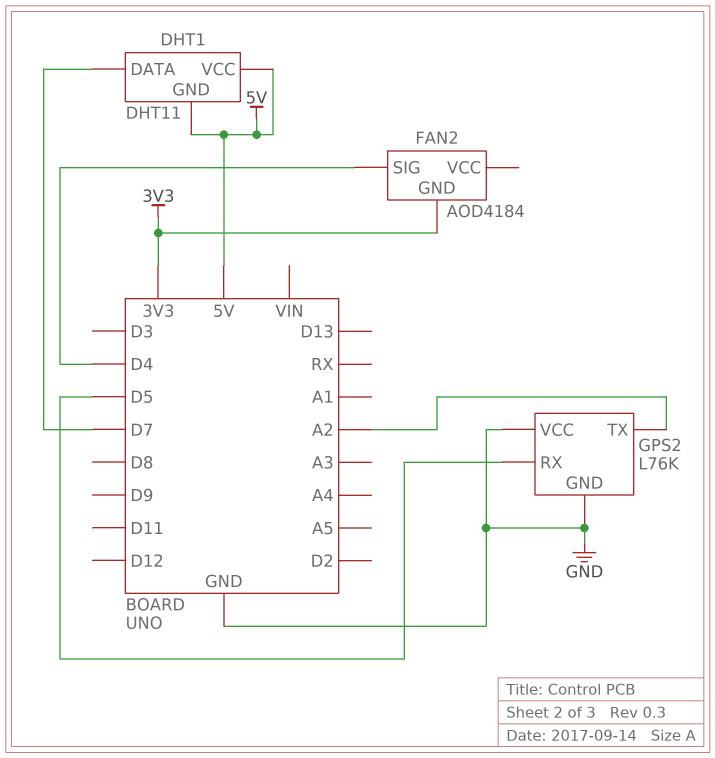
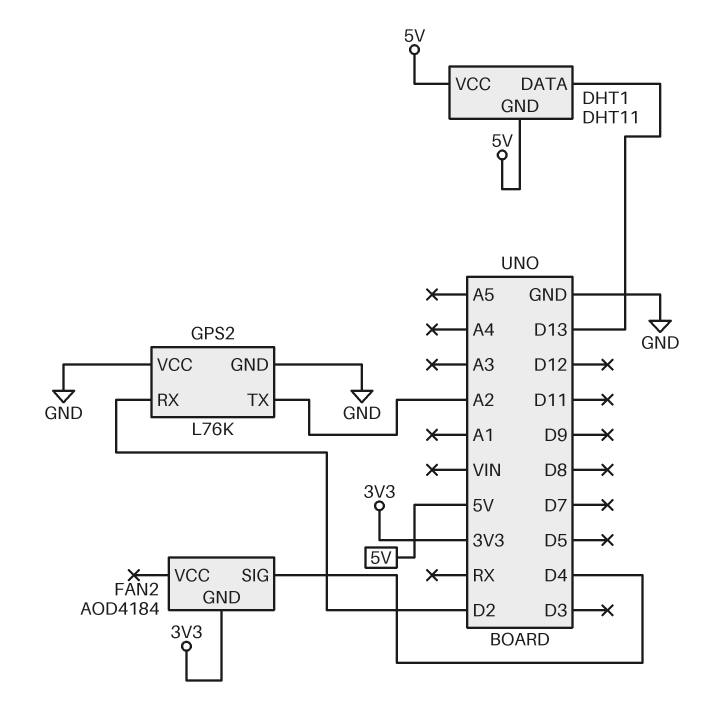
DHT1 pin DATA: D7 -> D13
GPS2 pin RX: D5 -> D2

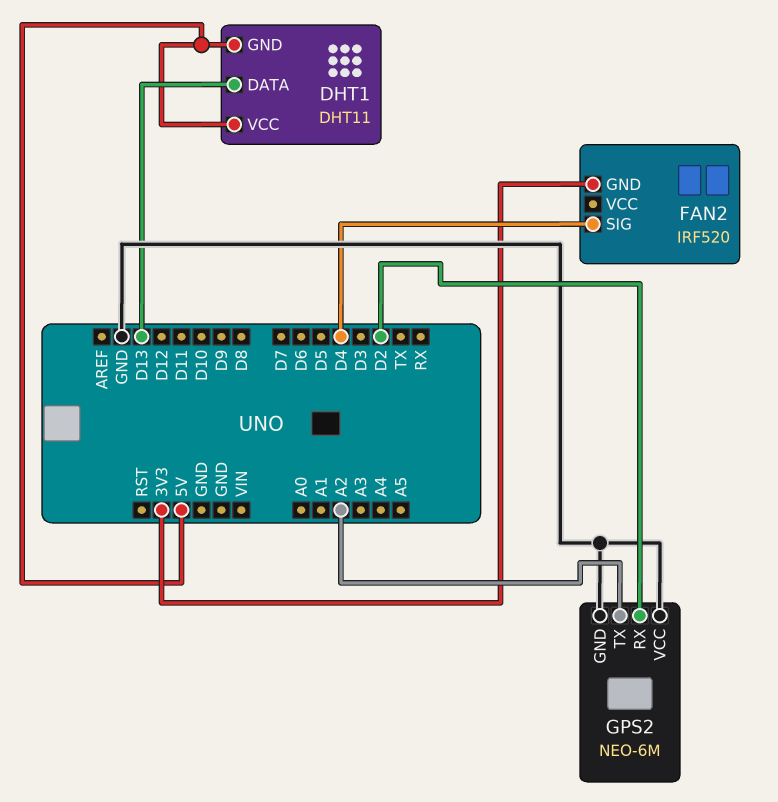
FAN2: AOD4184 -> IRF520
GPS2: L76K -> NEO-6M

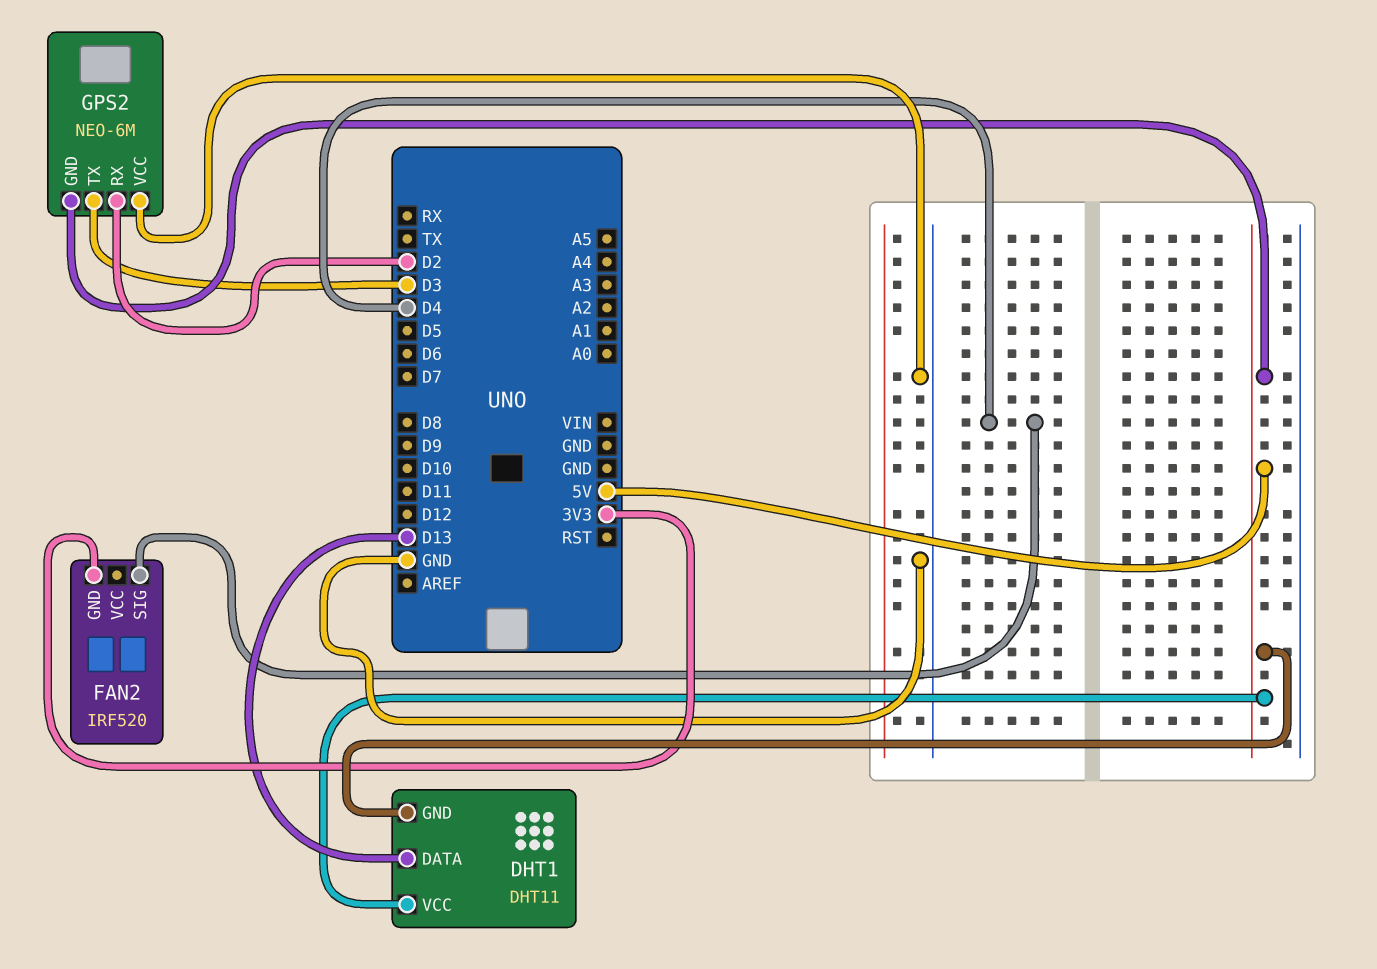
GPS2 pin GND: GND -> 5V
GPS2 pin TX: A2 -> D3

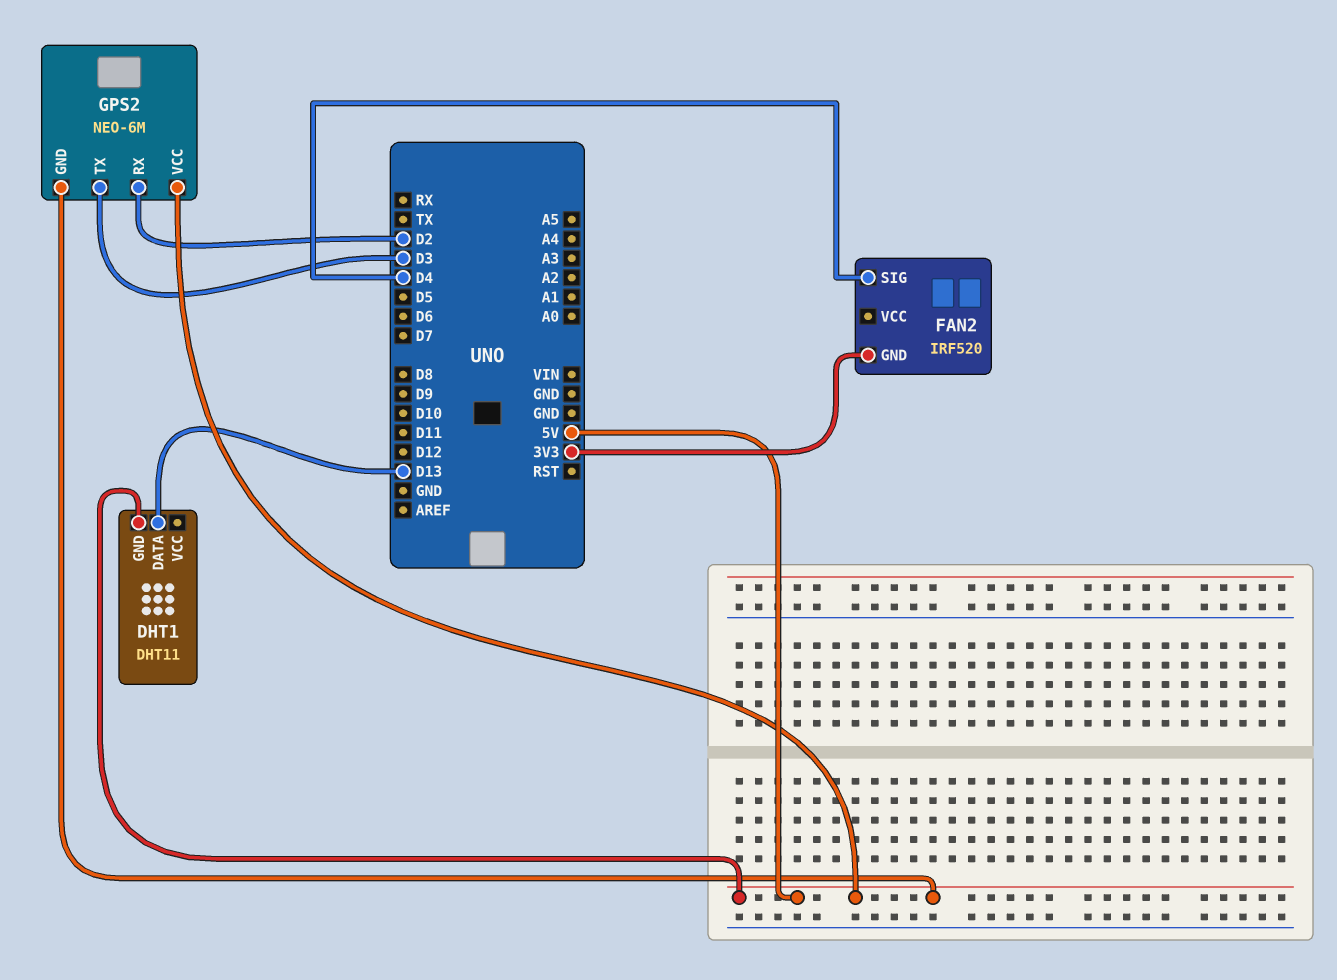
DHT1 pin VCC: 5V -> none
GPS2 pin VCC: GND -> 5V

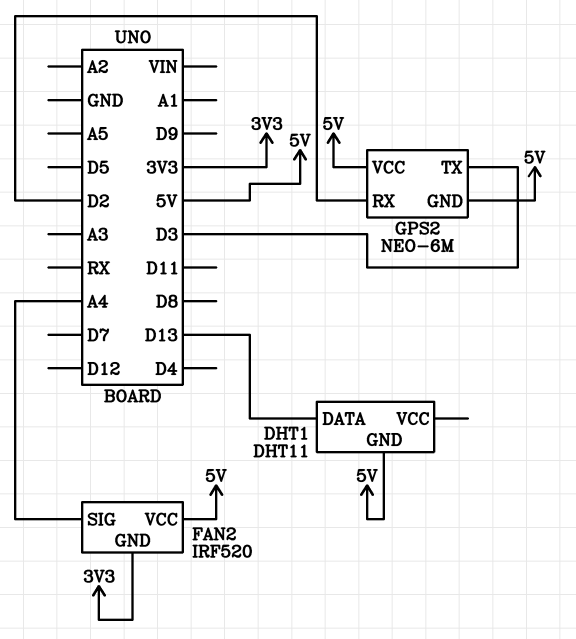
FAN2 pin SIG: D4 -> A4
FAN2 pin VCC: none -> 5V

